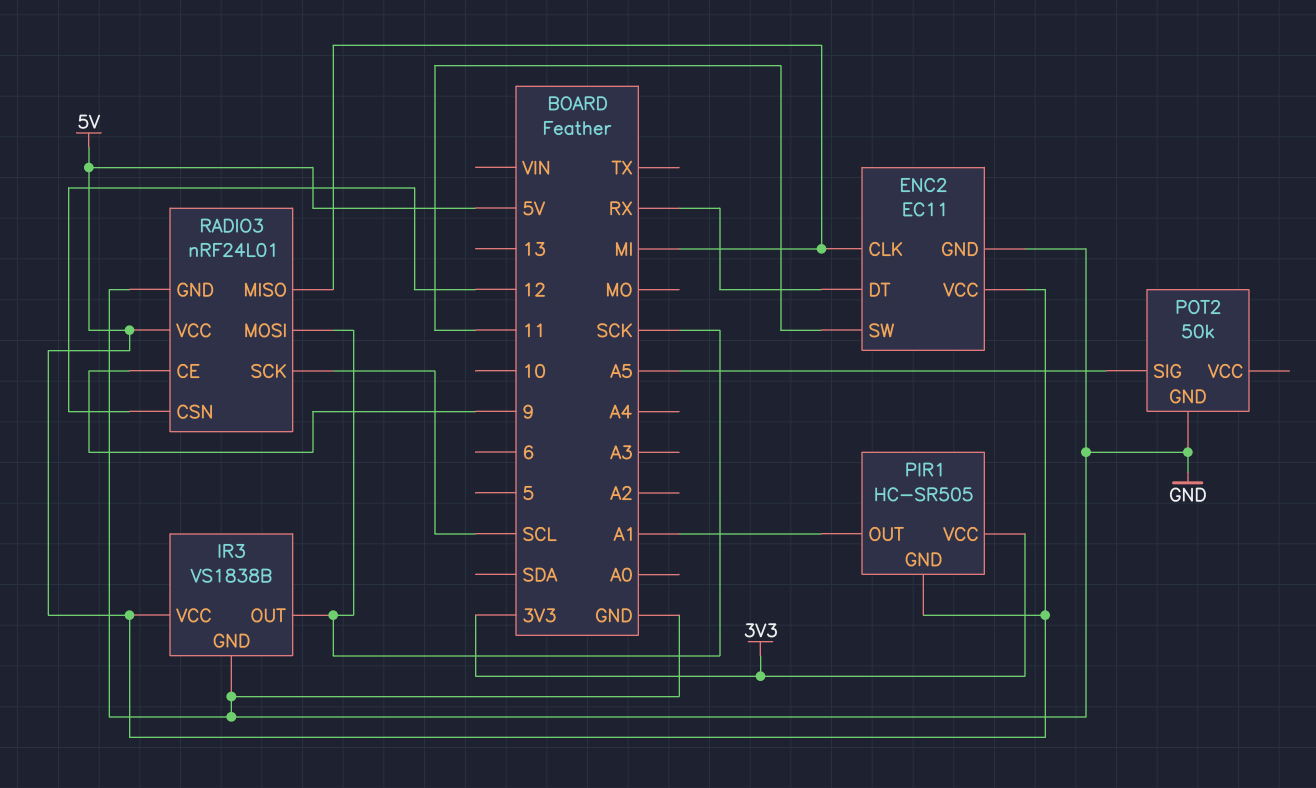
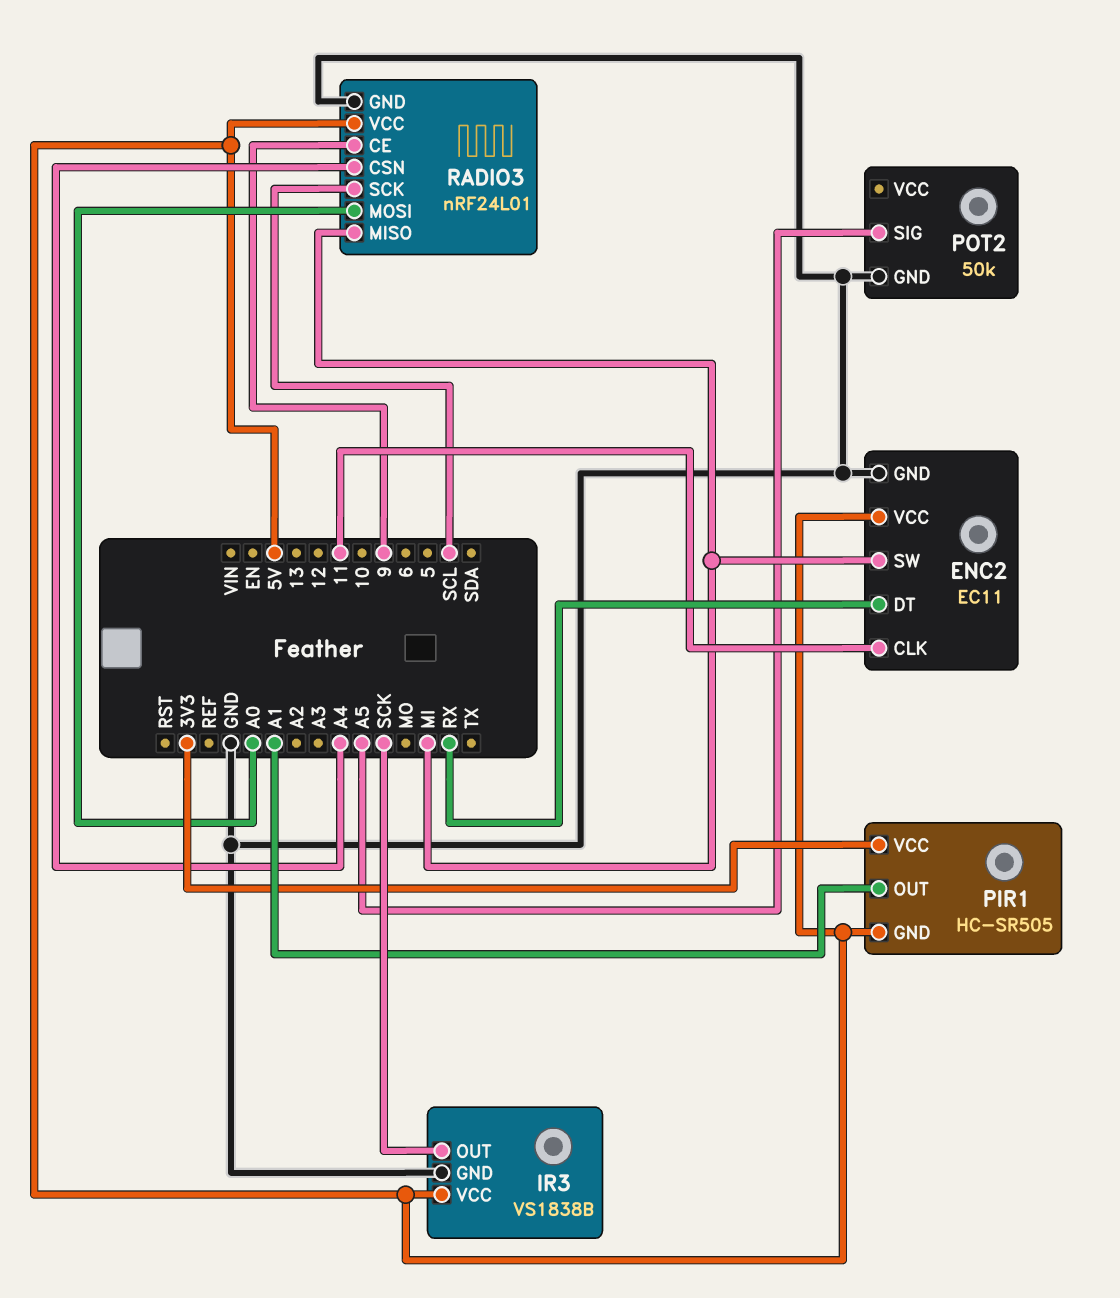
ENC2 pin CLK: MI -> 11
ENC2 pin SW: 11 -> MI
RADIO3 pin CSN: 12 -> A4
RADIO3 pin MOSI: SCK -> A0

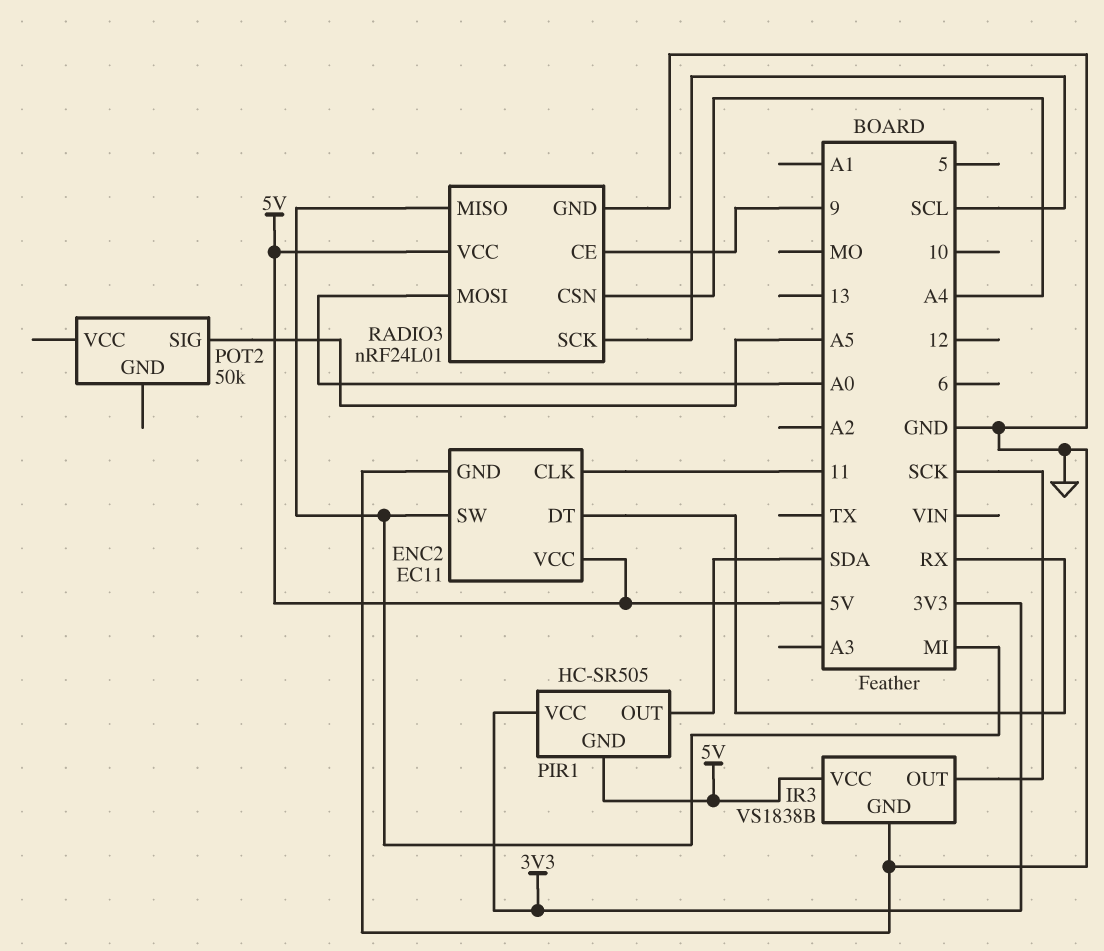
PIR1 pin OUT: A1 -> SDA
POT2 pin GND: GND -> none

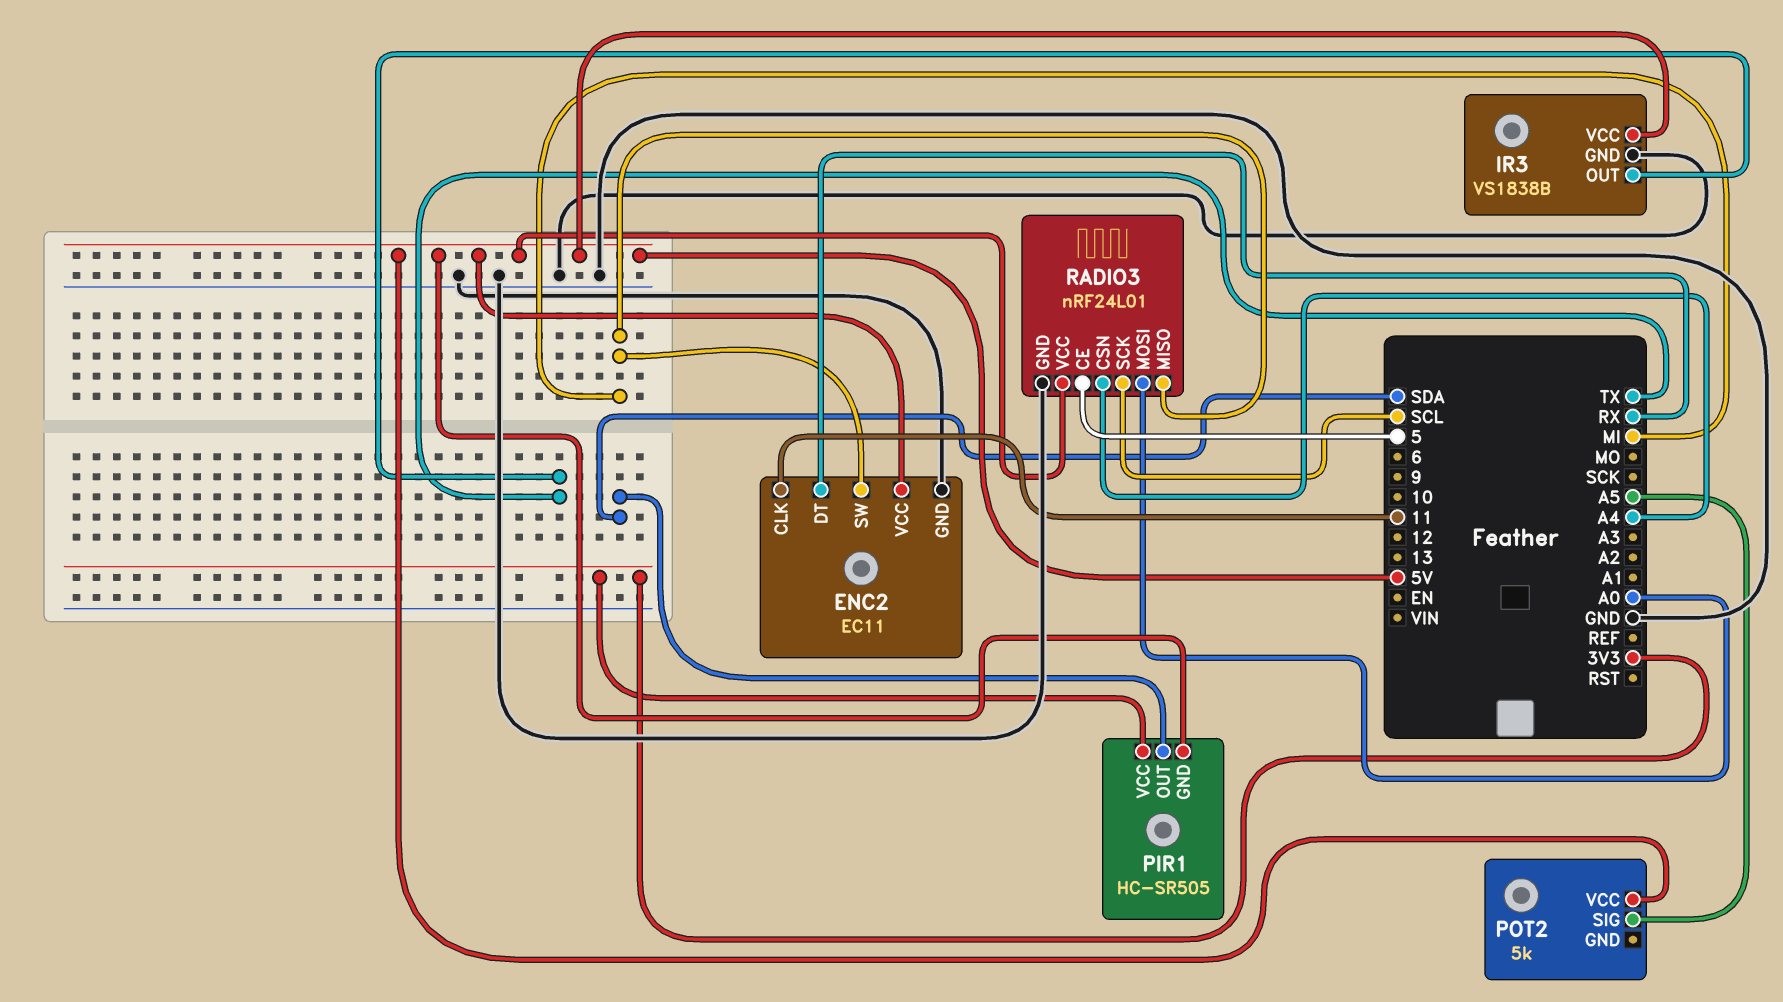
IR3 pin OUT: SCK -> TX
POT2: 50k -> 5k
POT2 pin VCC: none -> 5V
RADIO3 pin CE: 9 -> 5

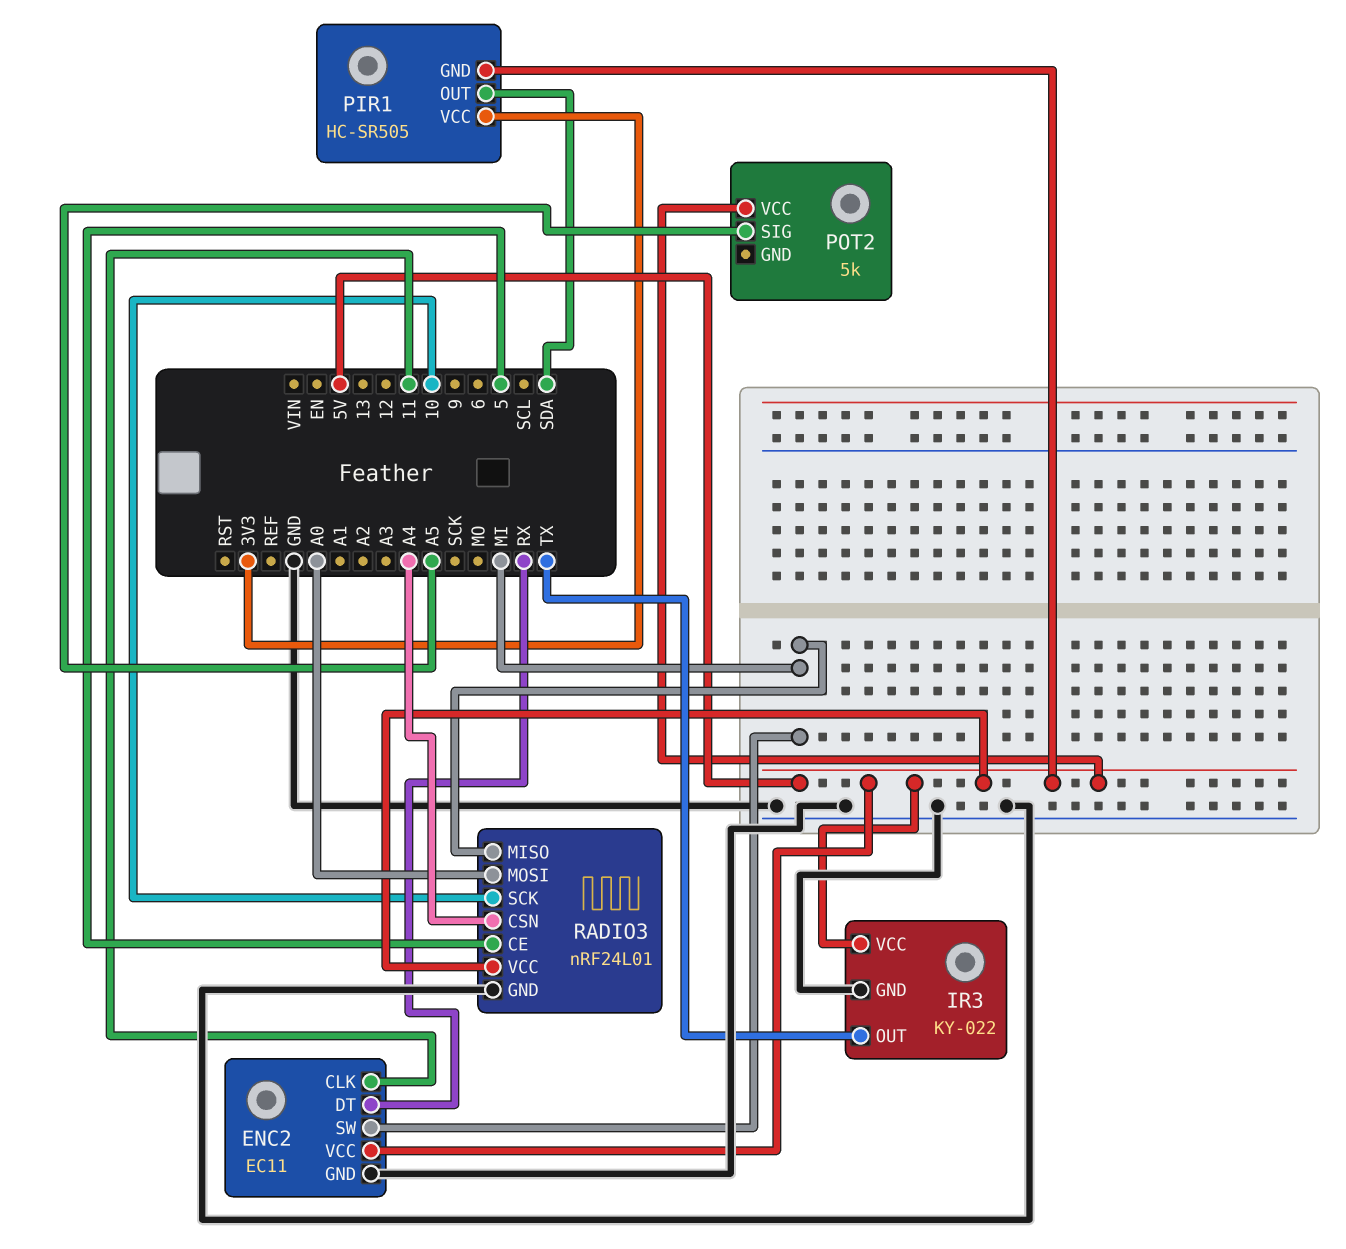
IR3: VS1838B -> KY-022
RADIO3 pin SCK: SCL -> 10

